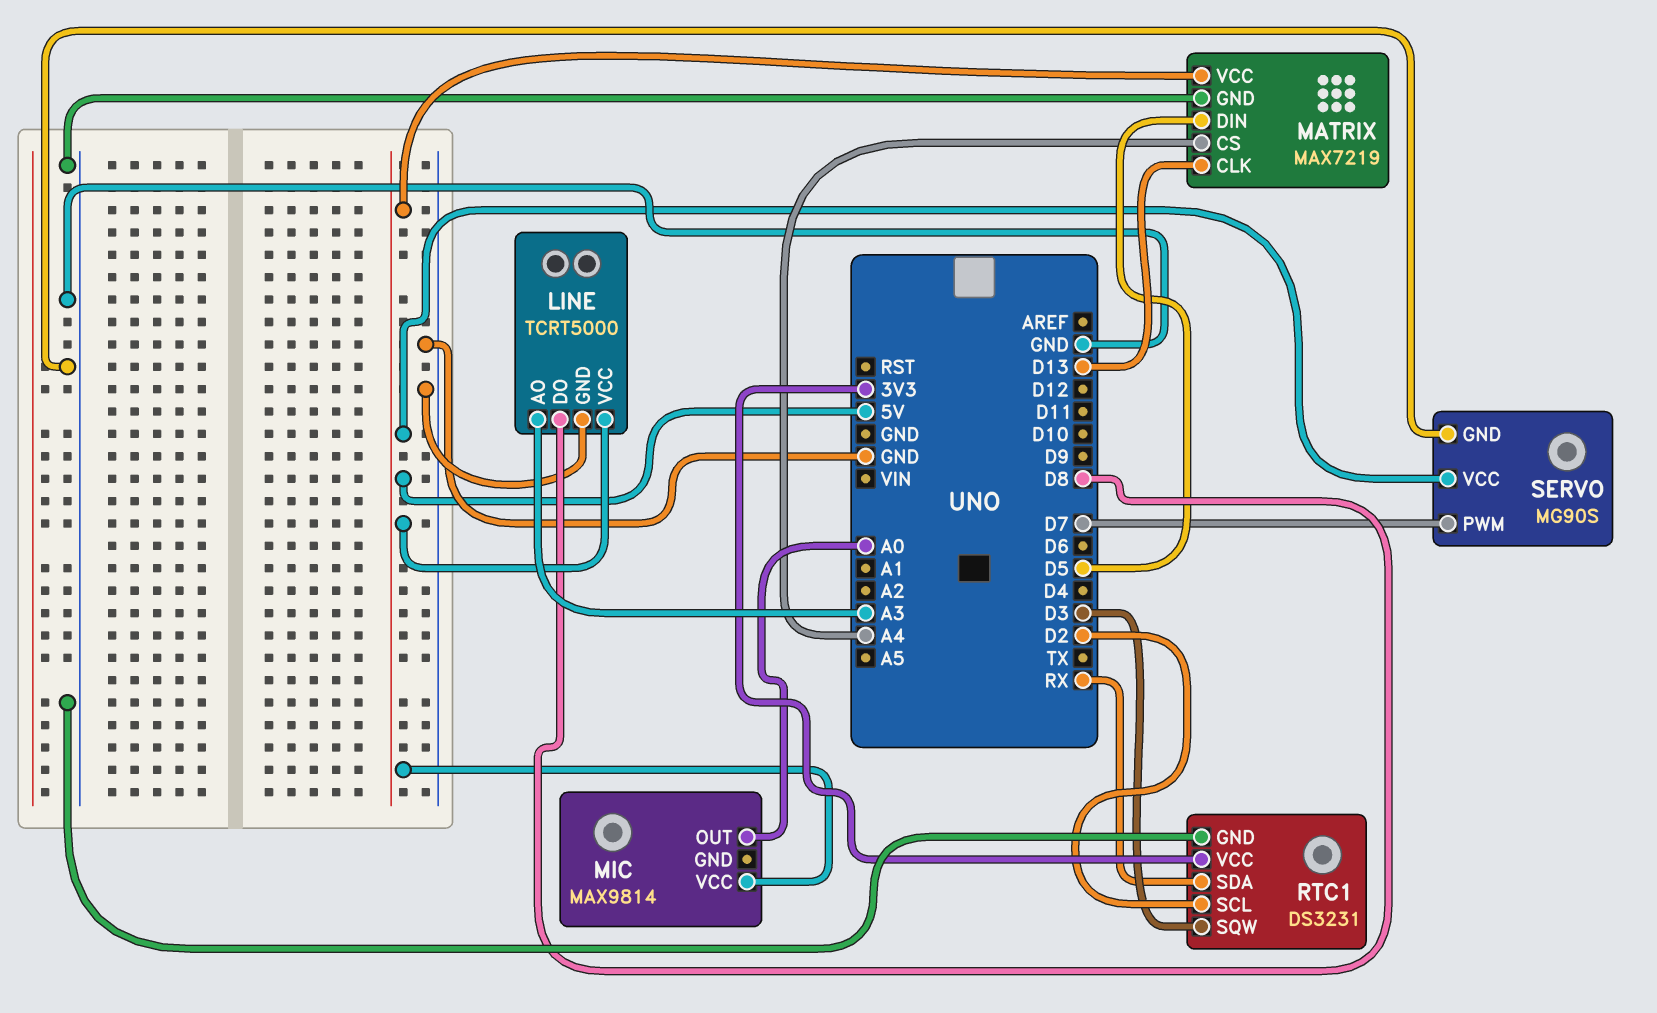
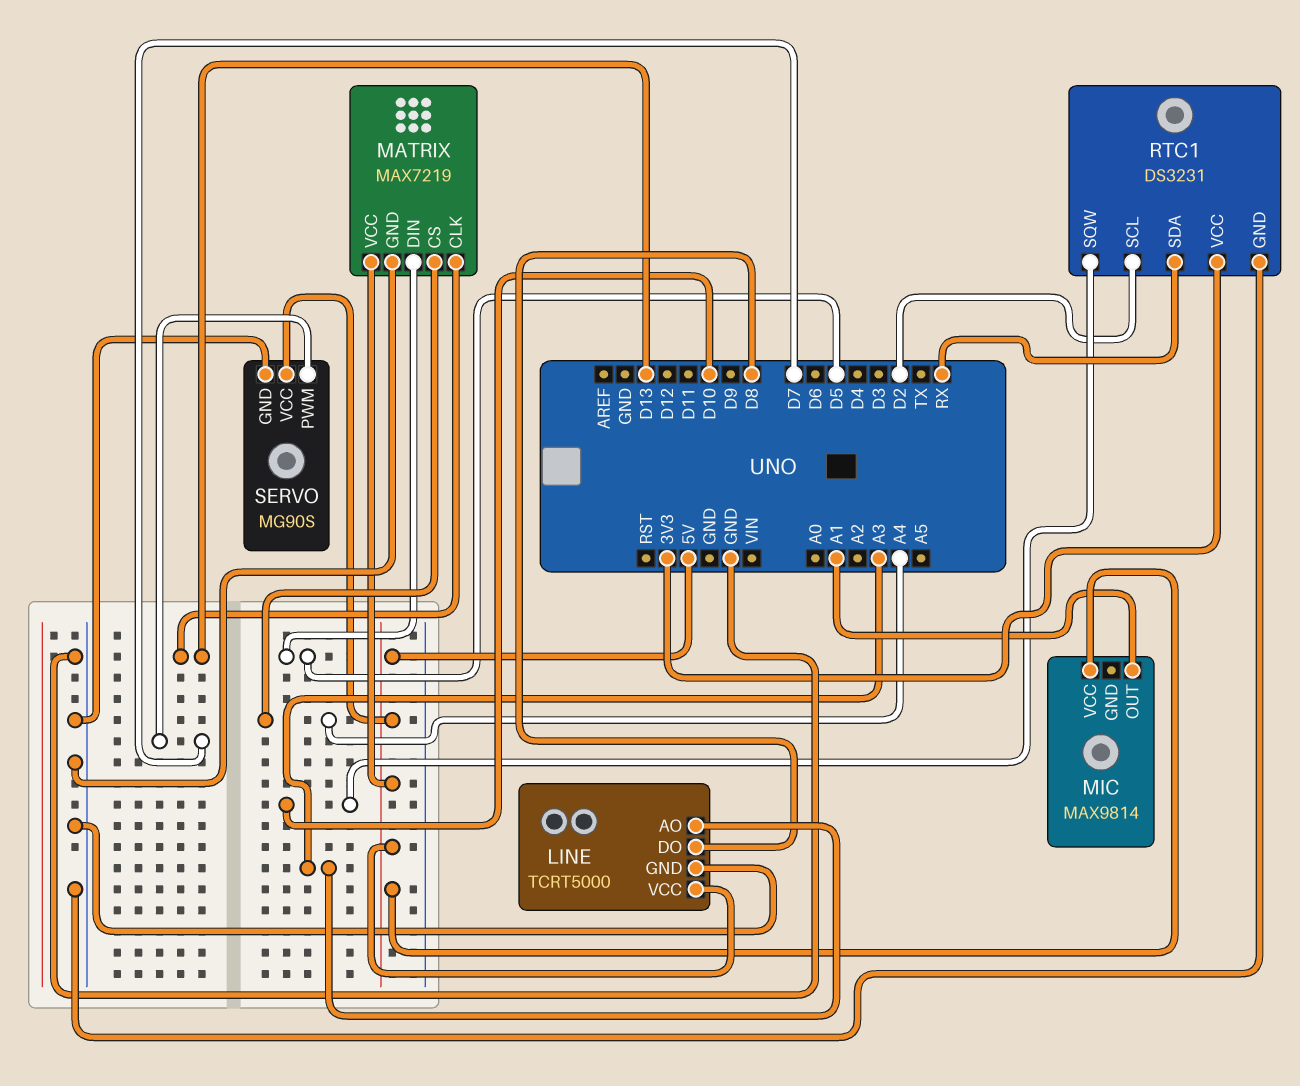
MIC pin OUT: A0 -> A1
RTC1 pin SQW: D3 -> D10

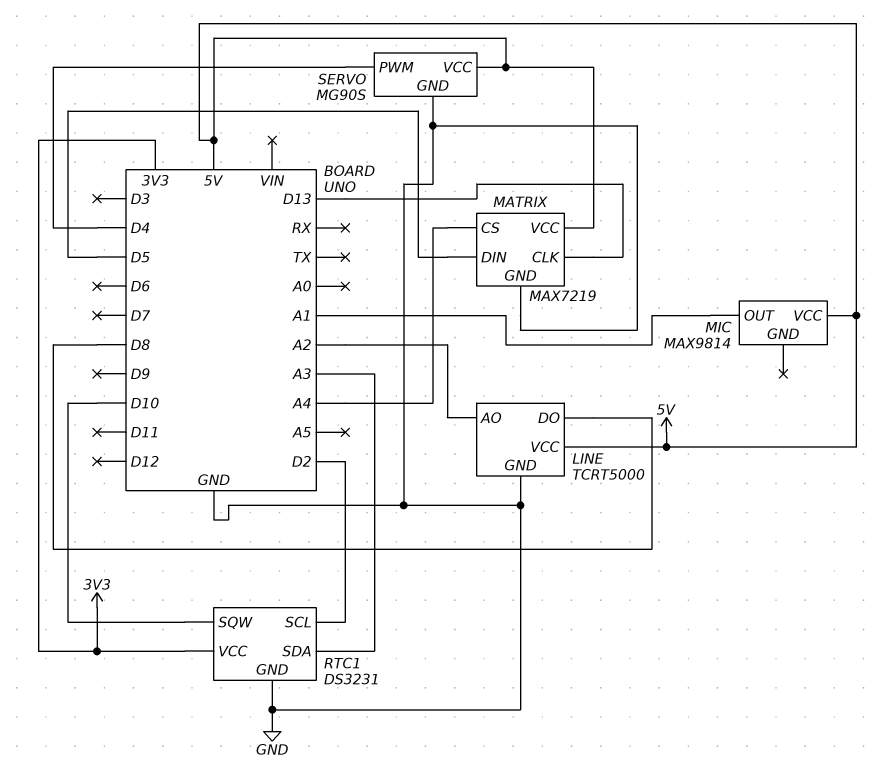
LINE pin AO: A3 -> A2
RTC1 pin SDA: RX -> A3
SERVO pin PWM: D7 -> D4

